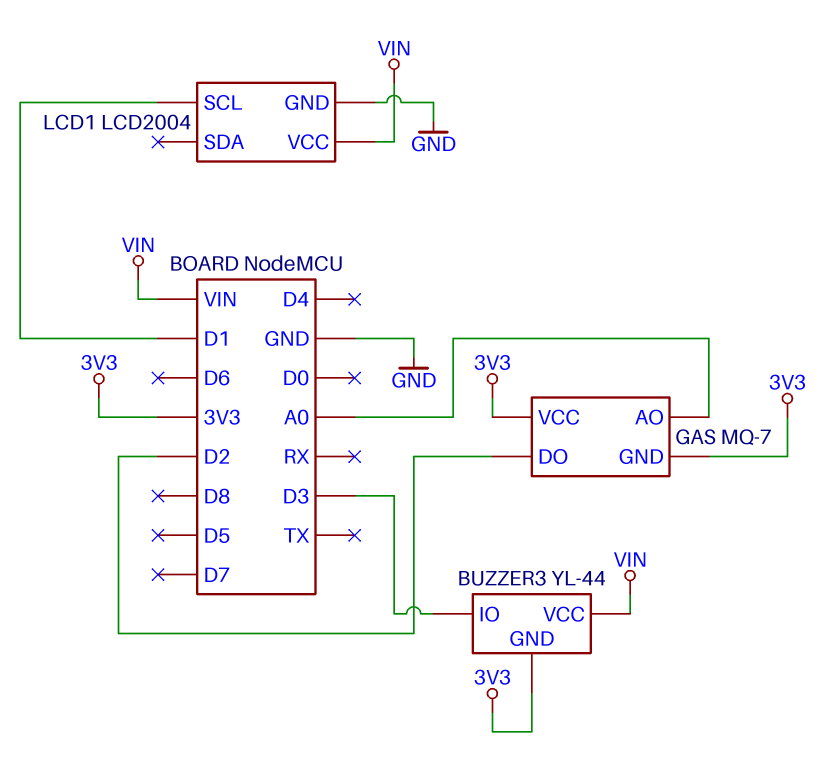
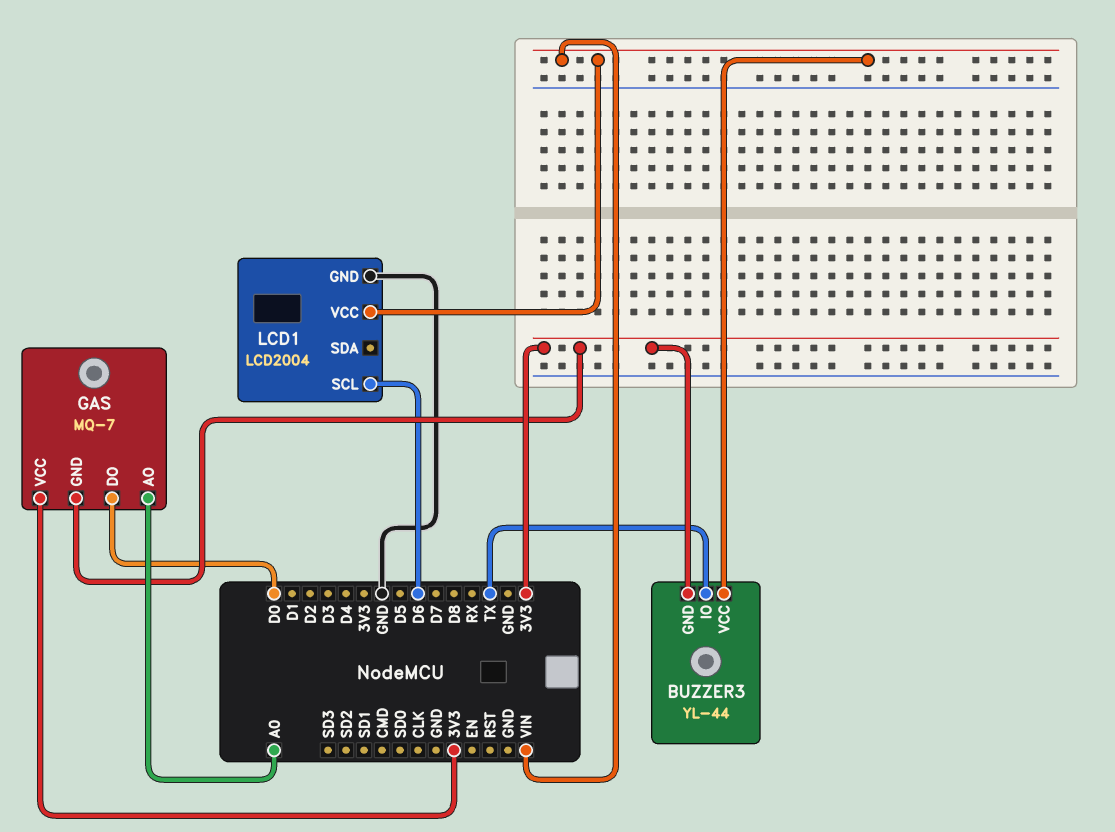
BUZZER3 pin IO: D3 -> TX
GAS pin DO: D2 -> D0
LCD1 pin SCL: D1 -> D6

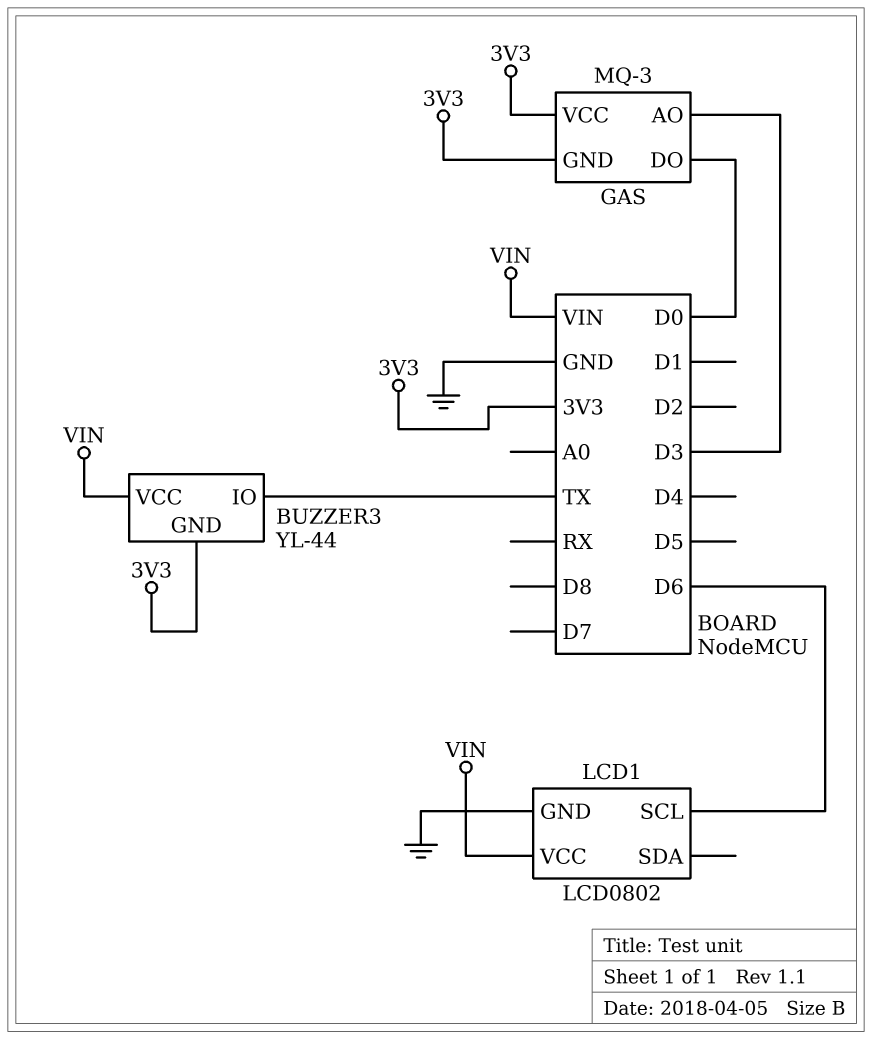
GAS: MQ-7 -> MQ-3
GAS pin AO: A0 -> D3
LCD1: LCD2004 -> LCD0802

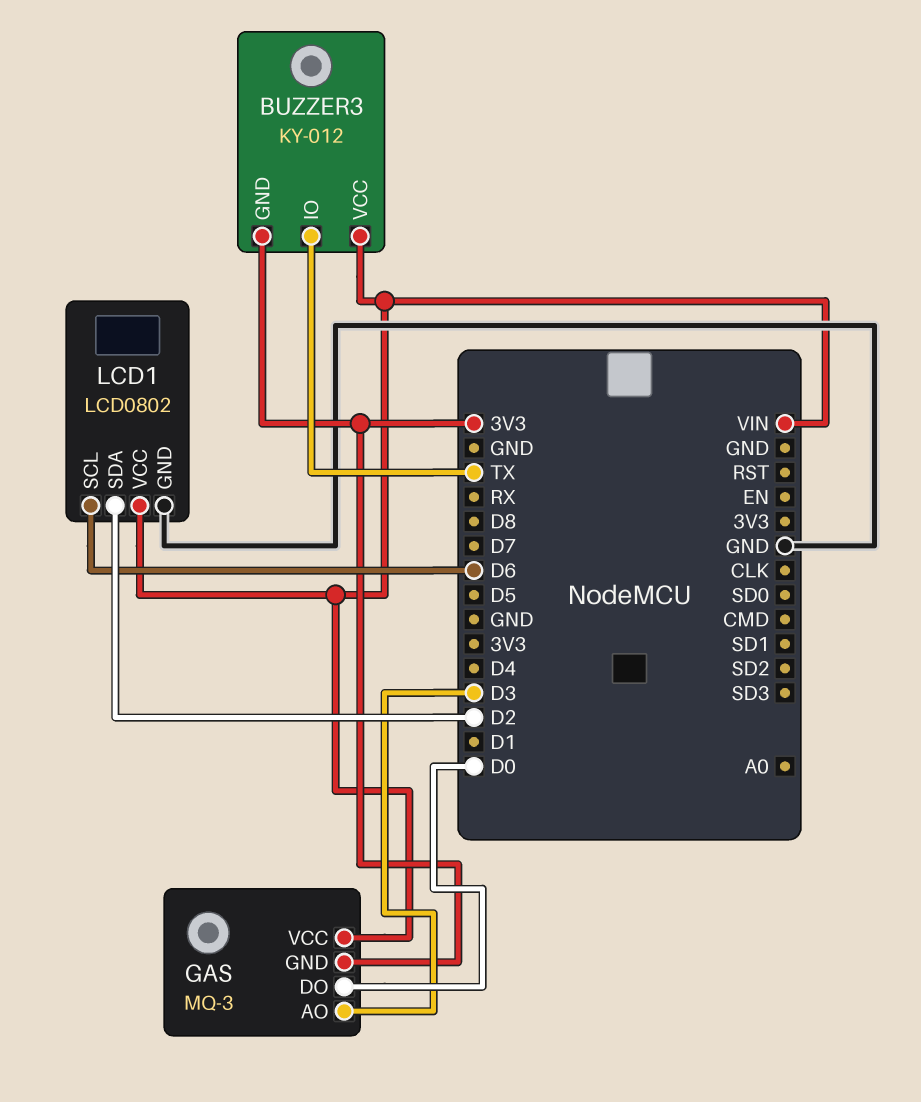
BUZZER3: YL-44 -> KY-012
GAS pin VCC: 3V3 -> VIN
LCD1 pin SDA: none -> D2

